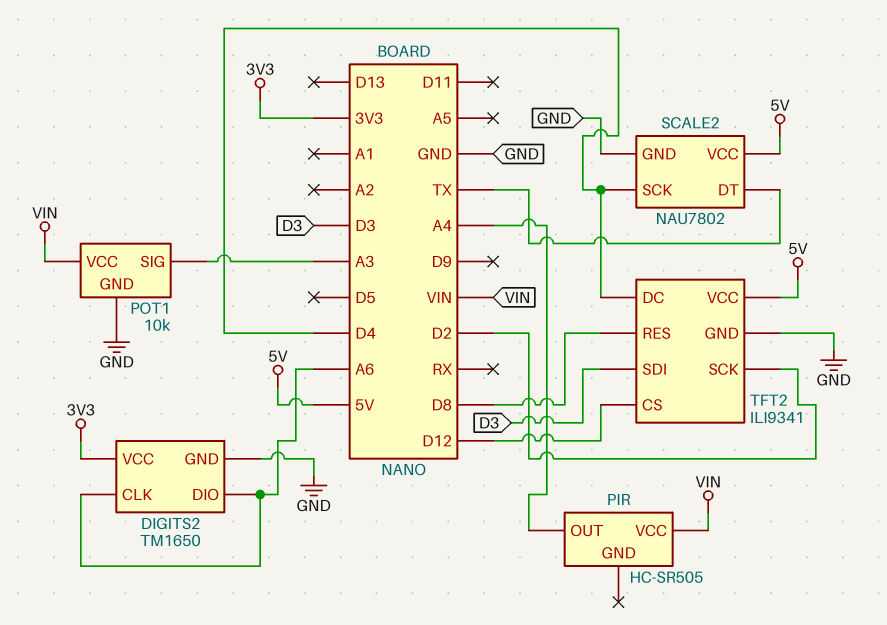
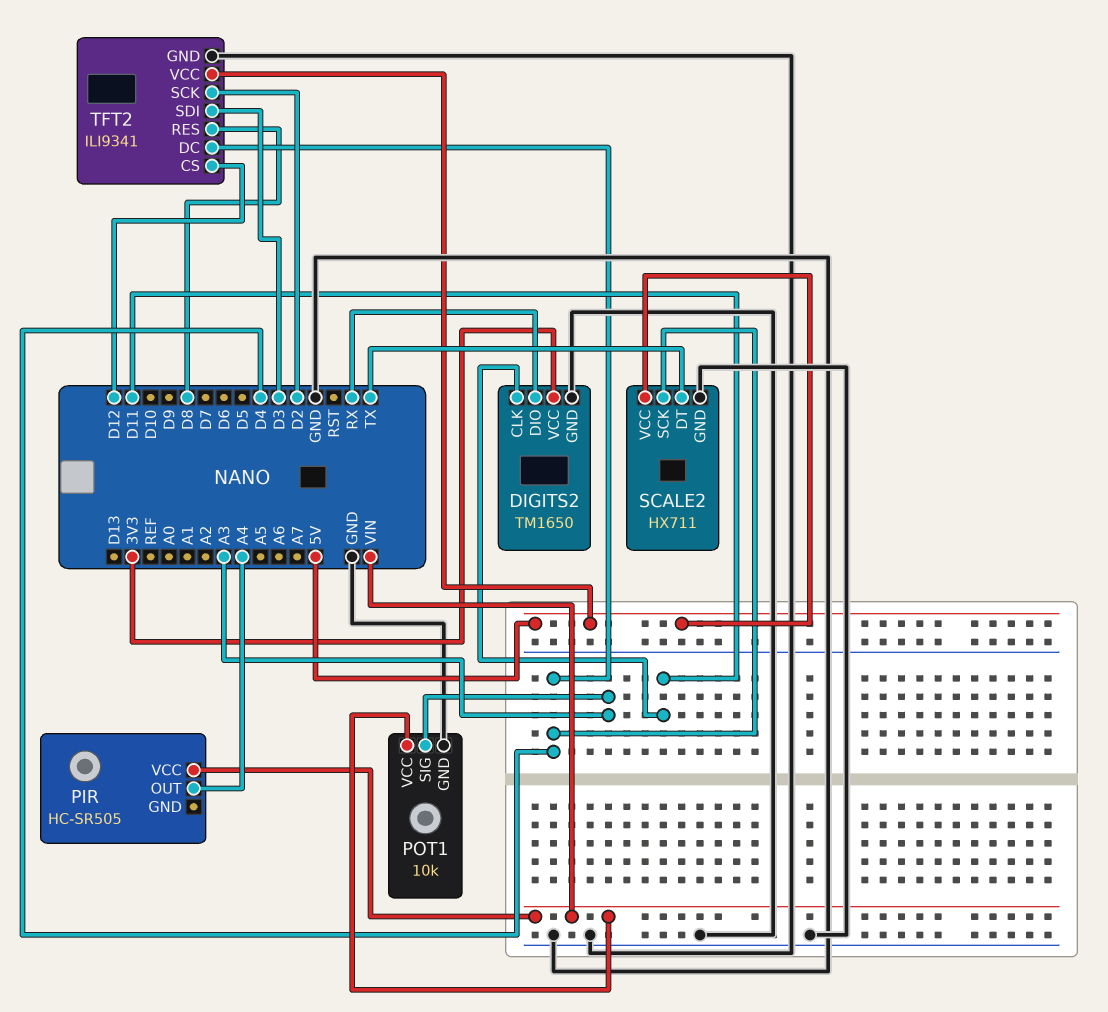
DIGITS2 pin CLK: A6 -> D11
DIGITS2 pin DIO: A6 -> RX
SCALE2: NAU7802 -> HX711

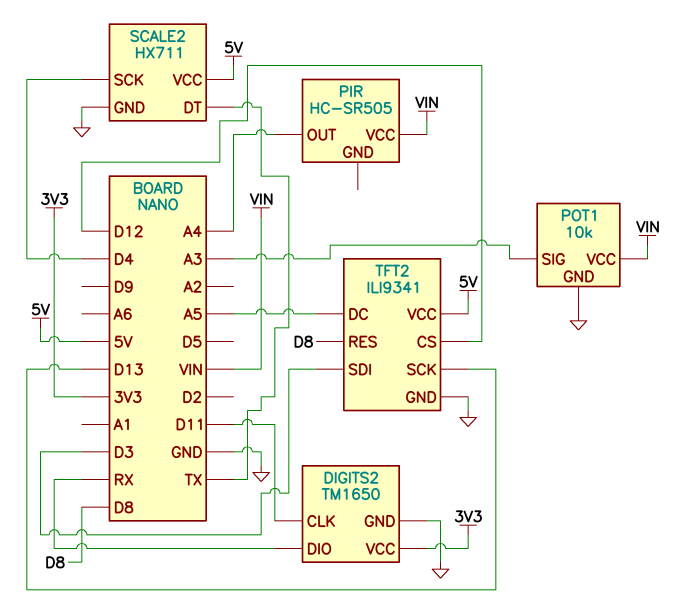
TFT2 pin DC: D4 -> A5
TFT2 pin SCK: D2 -> D13

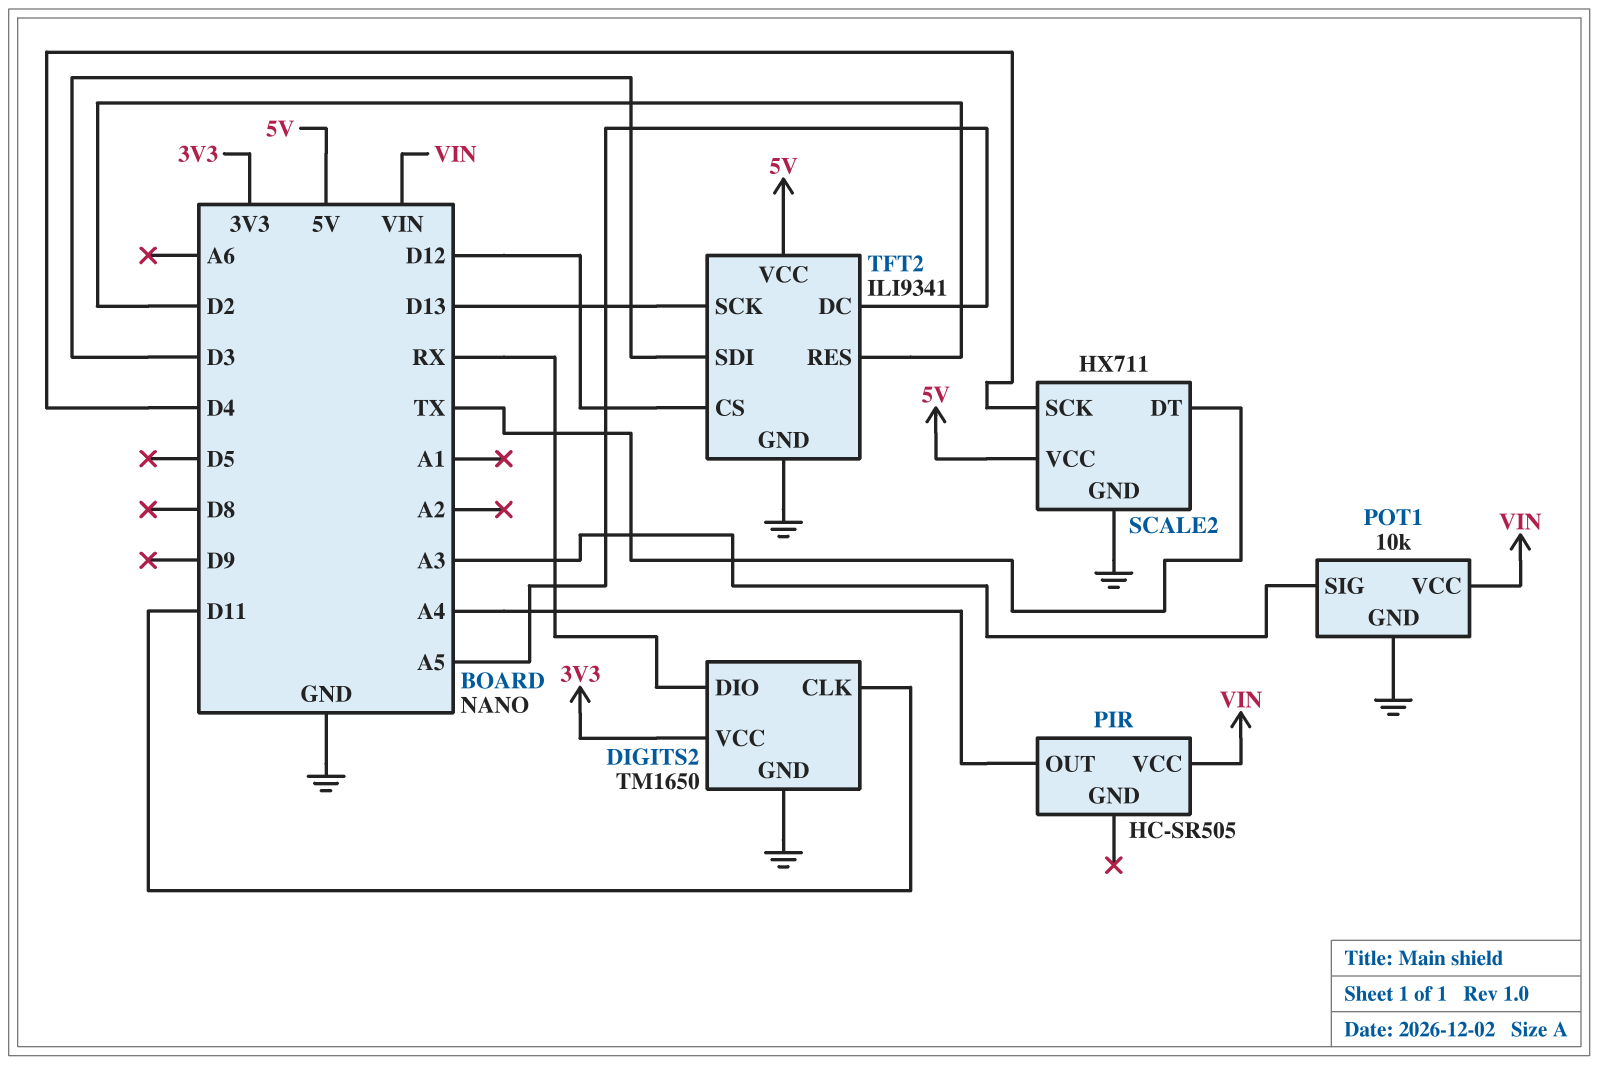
TFT2 pin RES: D8 -> D2

